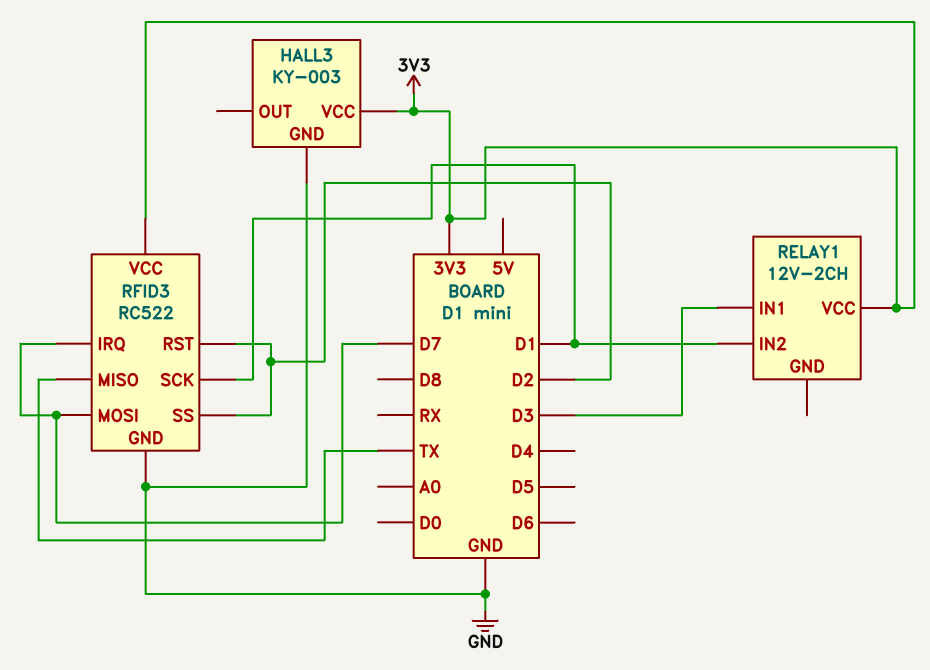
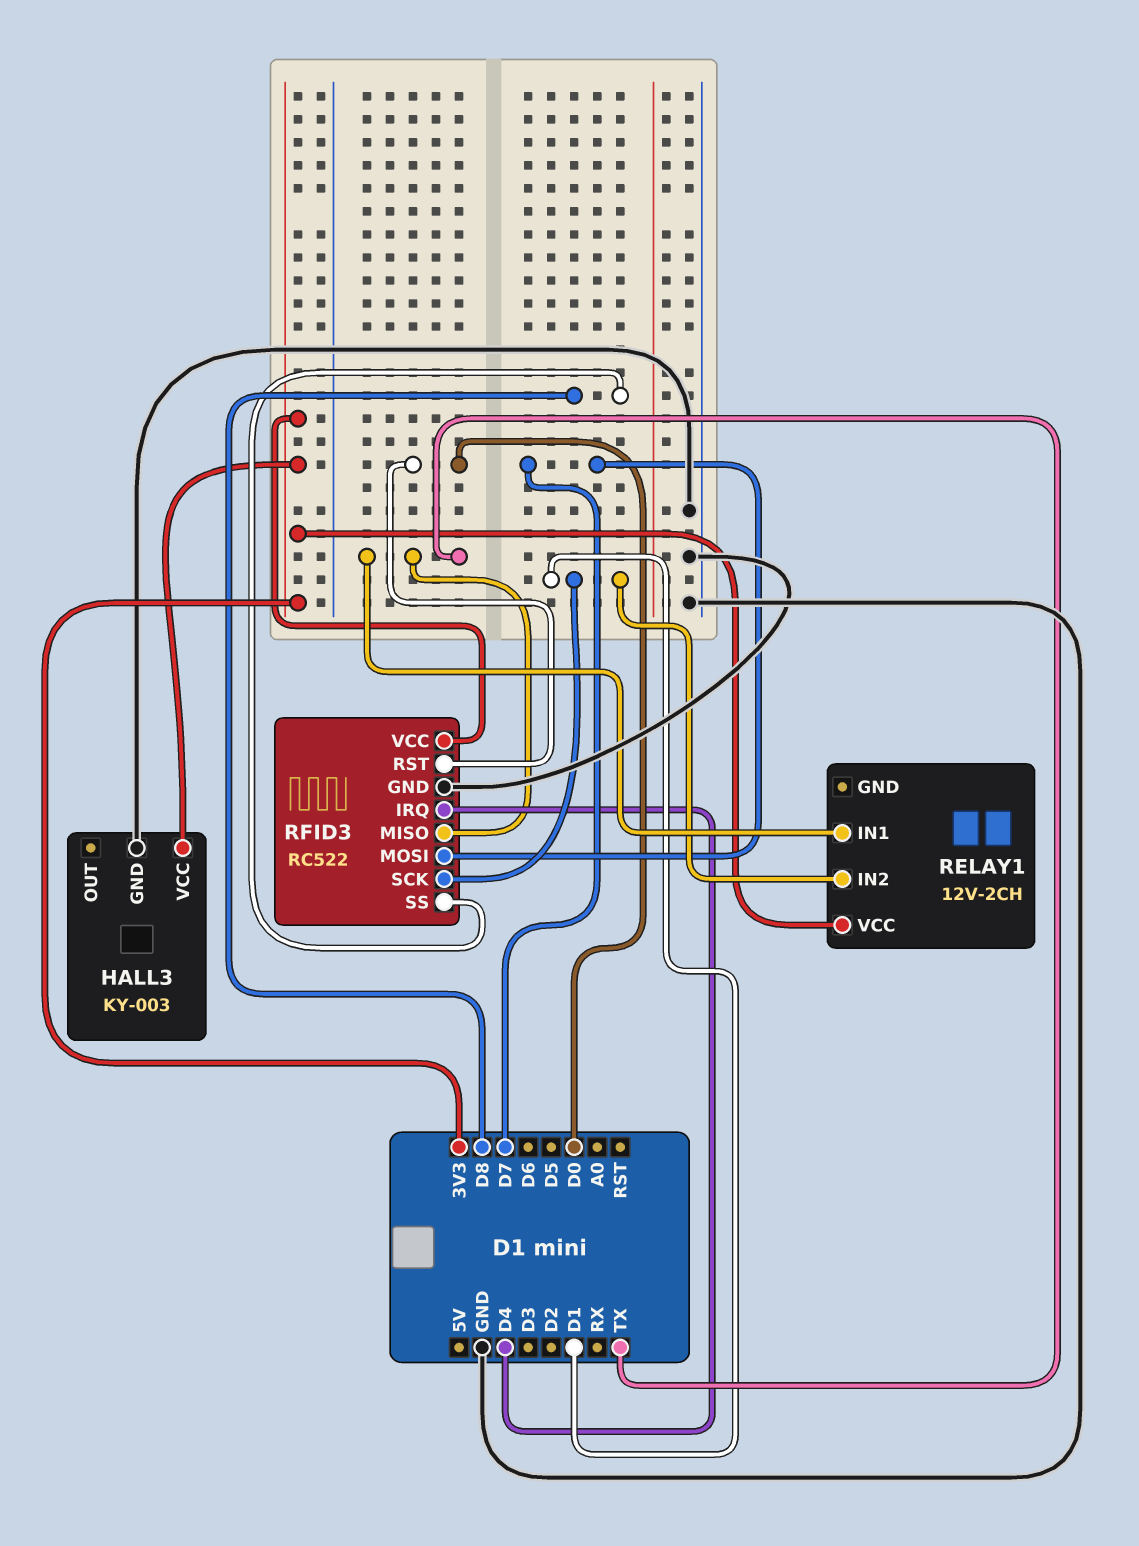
RELAY1 pin IN1: D3 -> TX
RFID3 pin IRQ: D7 -> D4
RFID3 pin RST: D2 -> D0
RFID3 pin SS: D2 -> D8

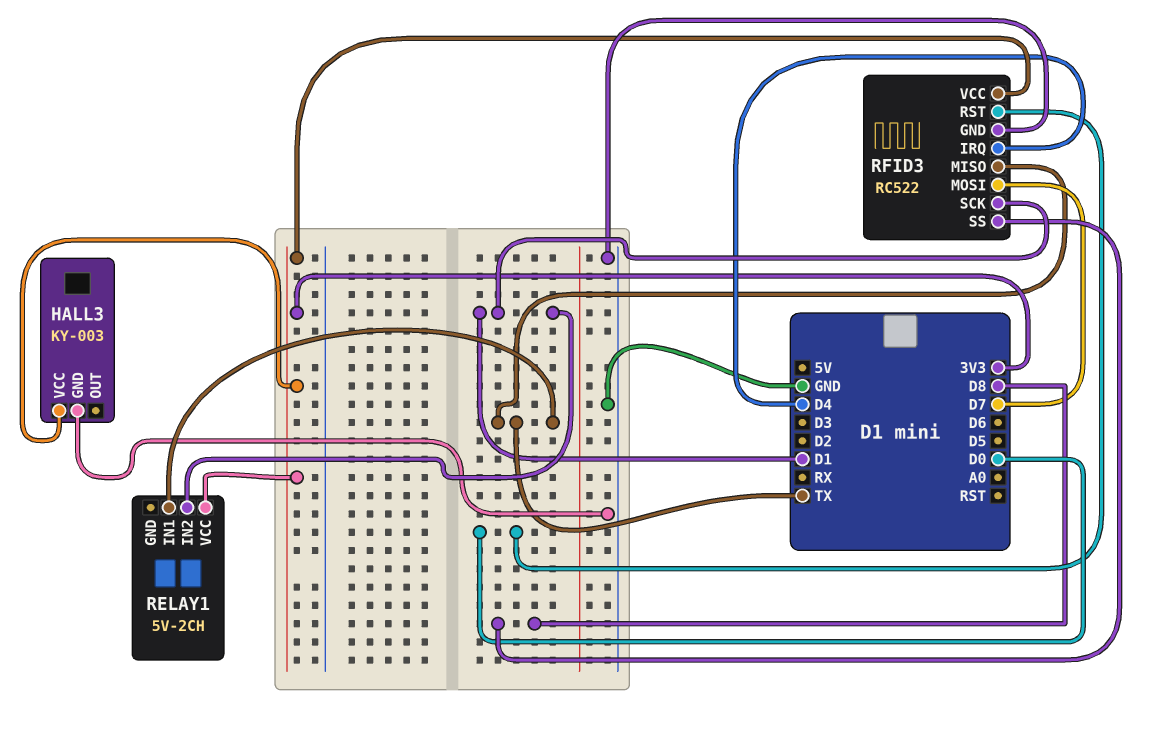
RELAY1: 12V-2CH -> 5V-2CH

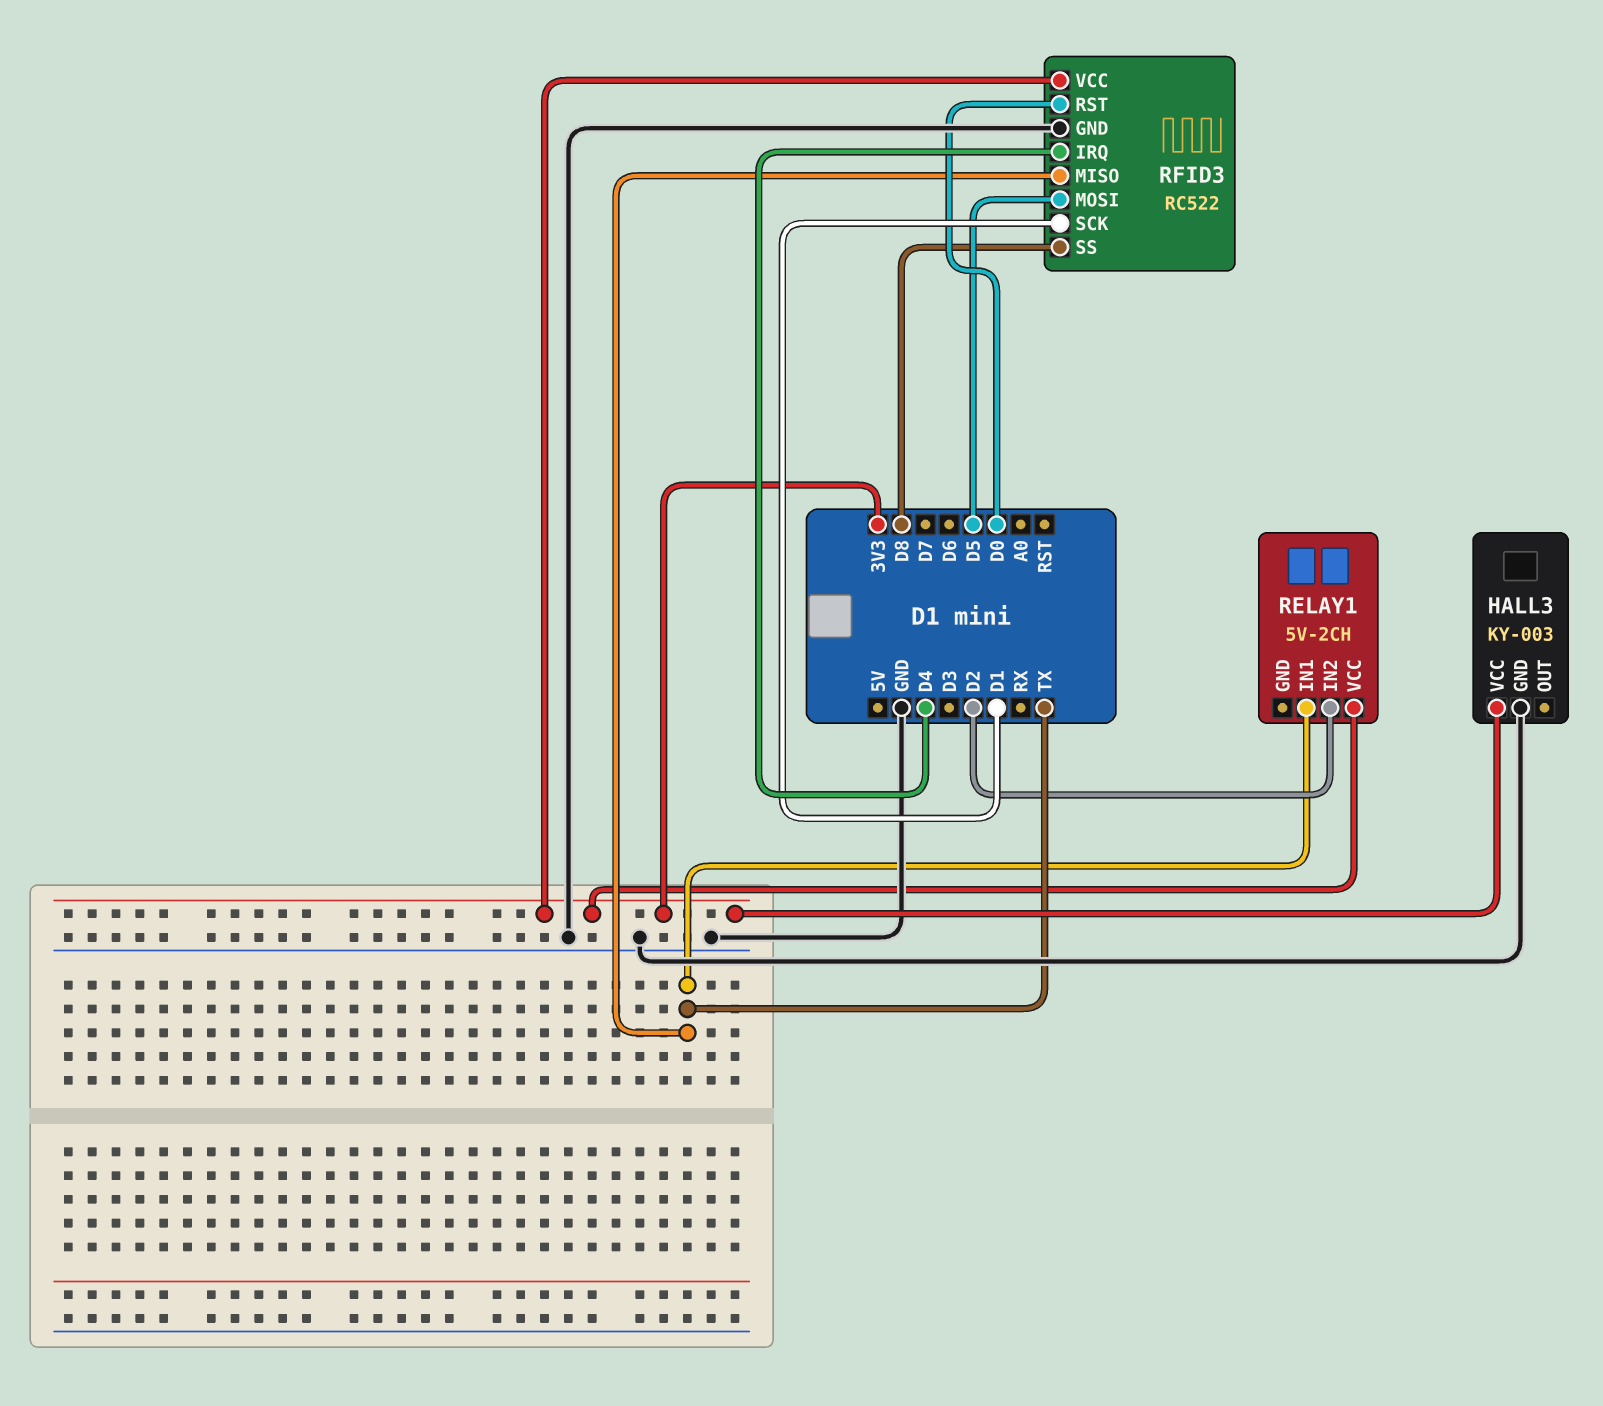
RELAY1 pin IN2: D1 -> D2
RFID3 pin MOSI: D7 -> D5

